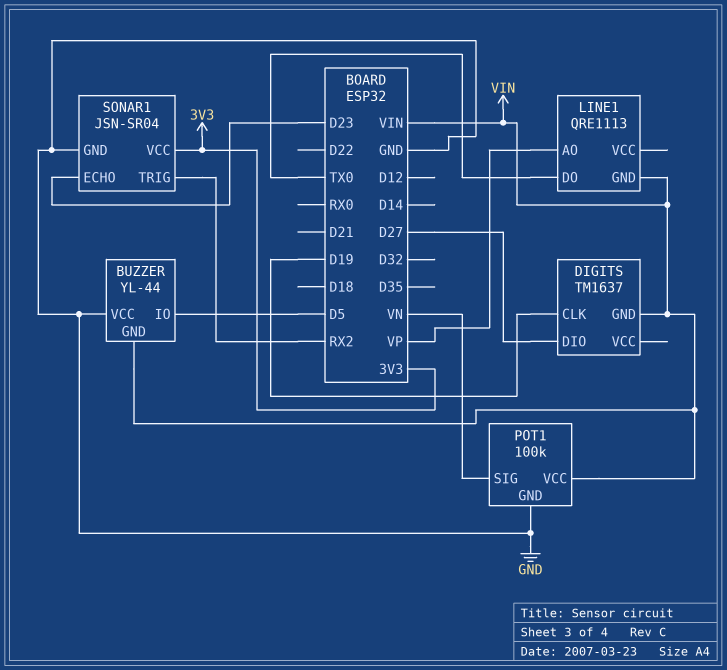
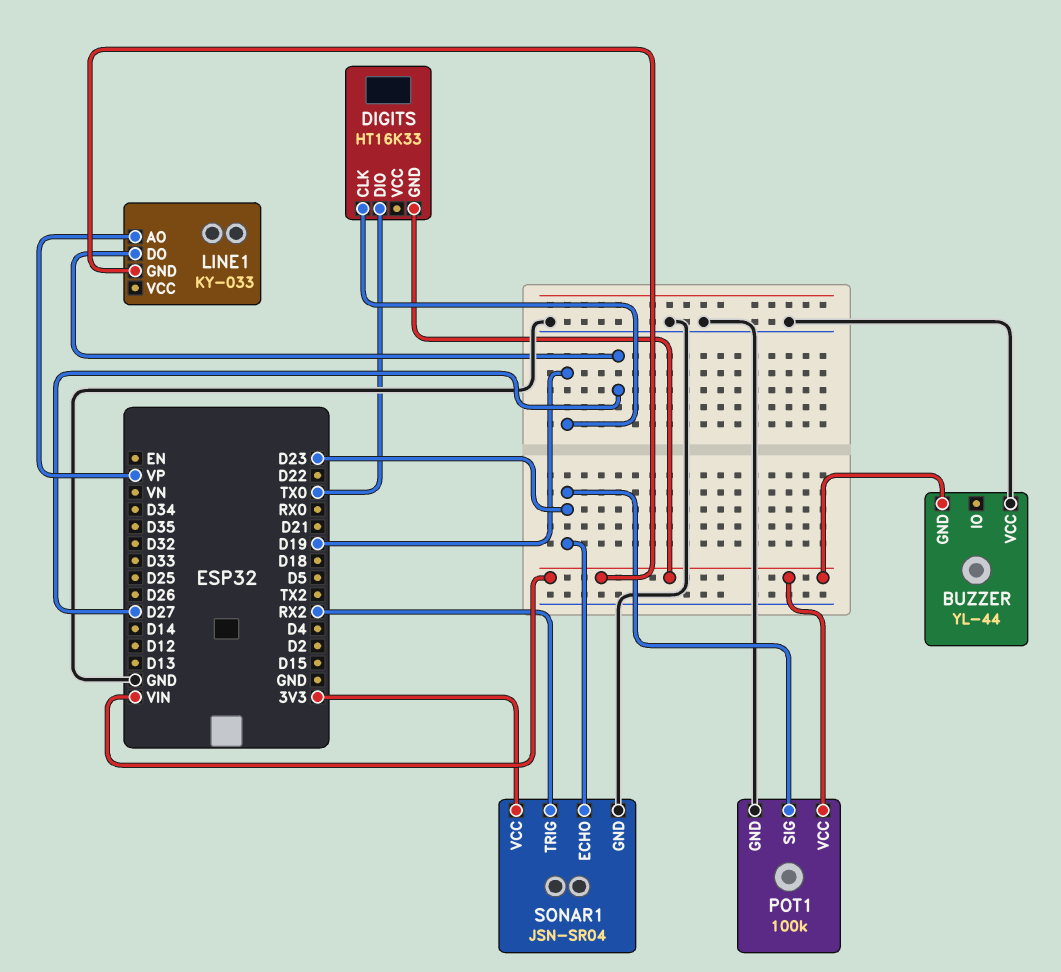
BUZZER pin IO: D5 -> none
DIGITS: TM1637 -> HT16K33
DIGITS pin DIO: D27 -> TX0
LINE1: QRE1113 -> KY-033
LINE1 pin DO: TX0 -> D27
POT1 pin SIG: VN -> D23

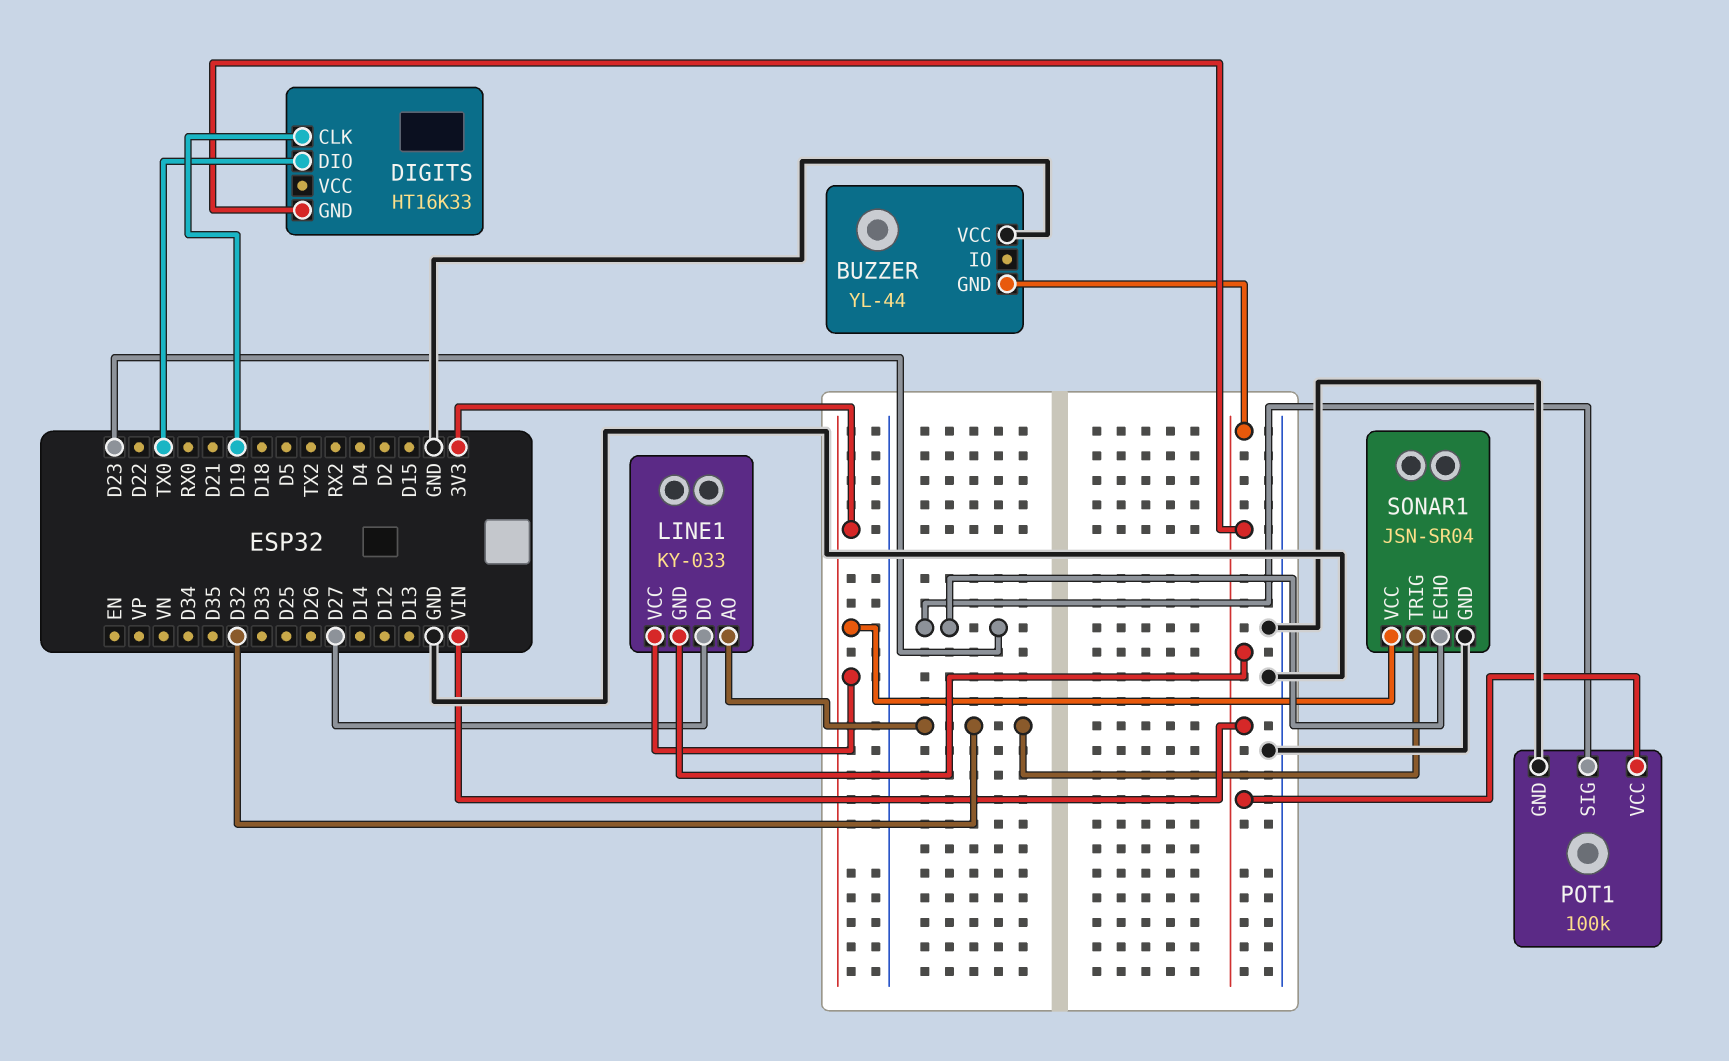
LINE1 pin AO: VP -> D32
LINE1 pin VCC: none -> 3V3
SONAR1 pin TRIG: RX2 -> D32

